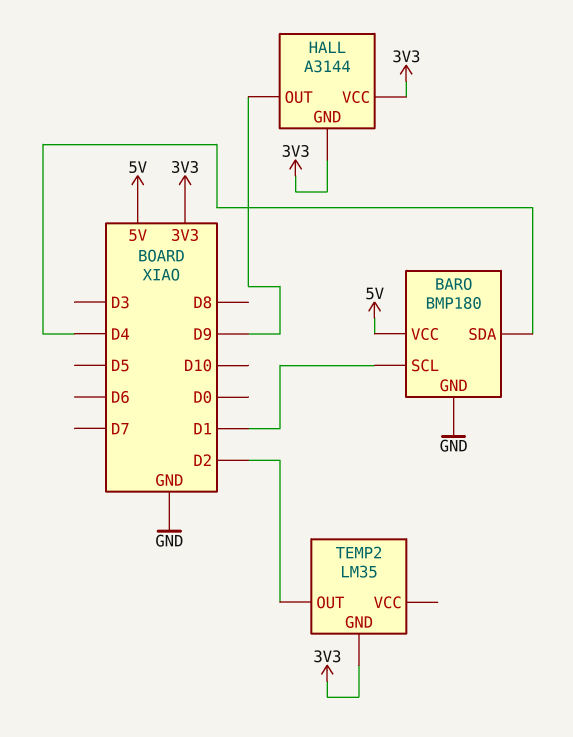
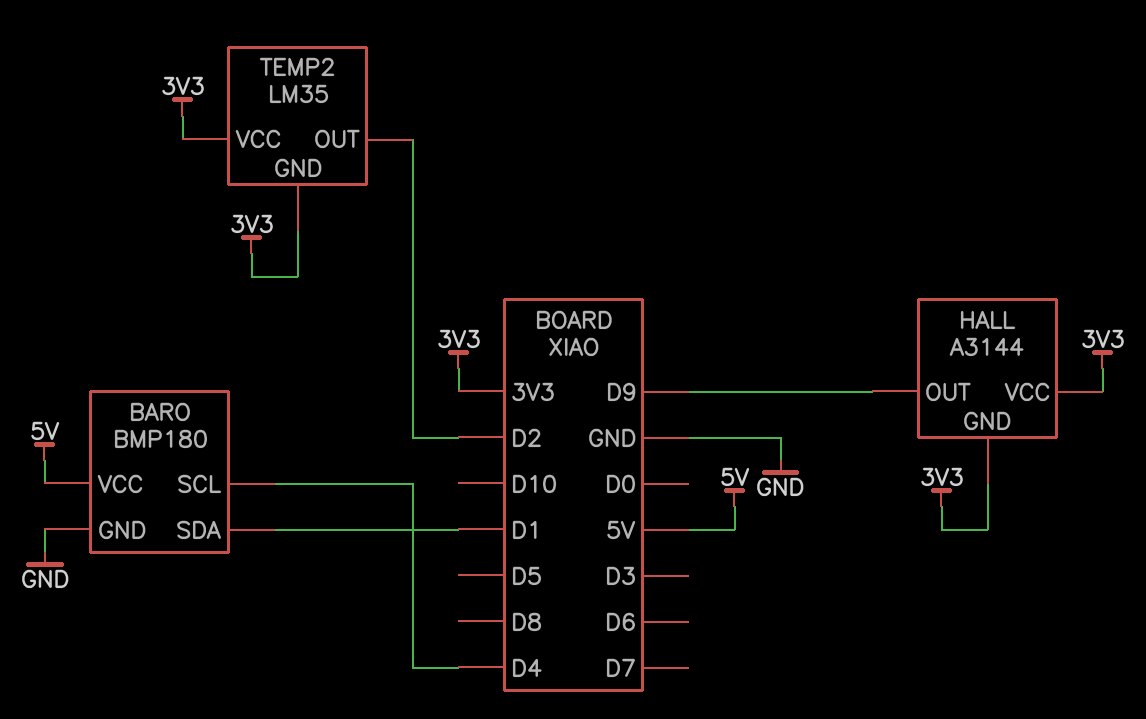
BARO pin SCL: D1 -> D4
BARO pin SDA: D4 -> D1
TEMP2 pin VCC: none -> 3V3

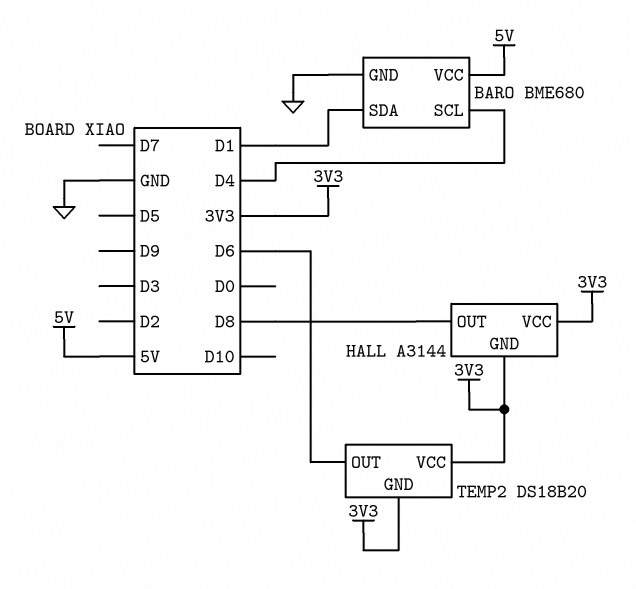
BARO: BMP180 -> BME680
HALL pin OUT: D9 -> D8
TEMP2: LM35 -> DS18B20
TEMP2 pin OUT: D2 -> D6

